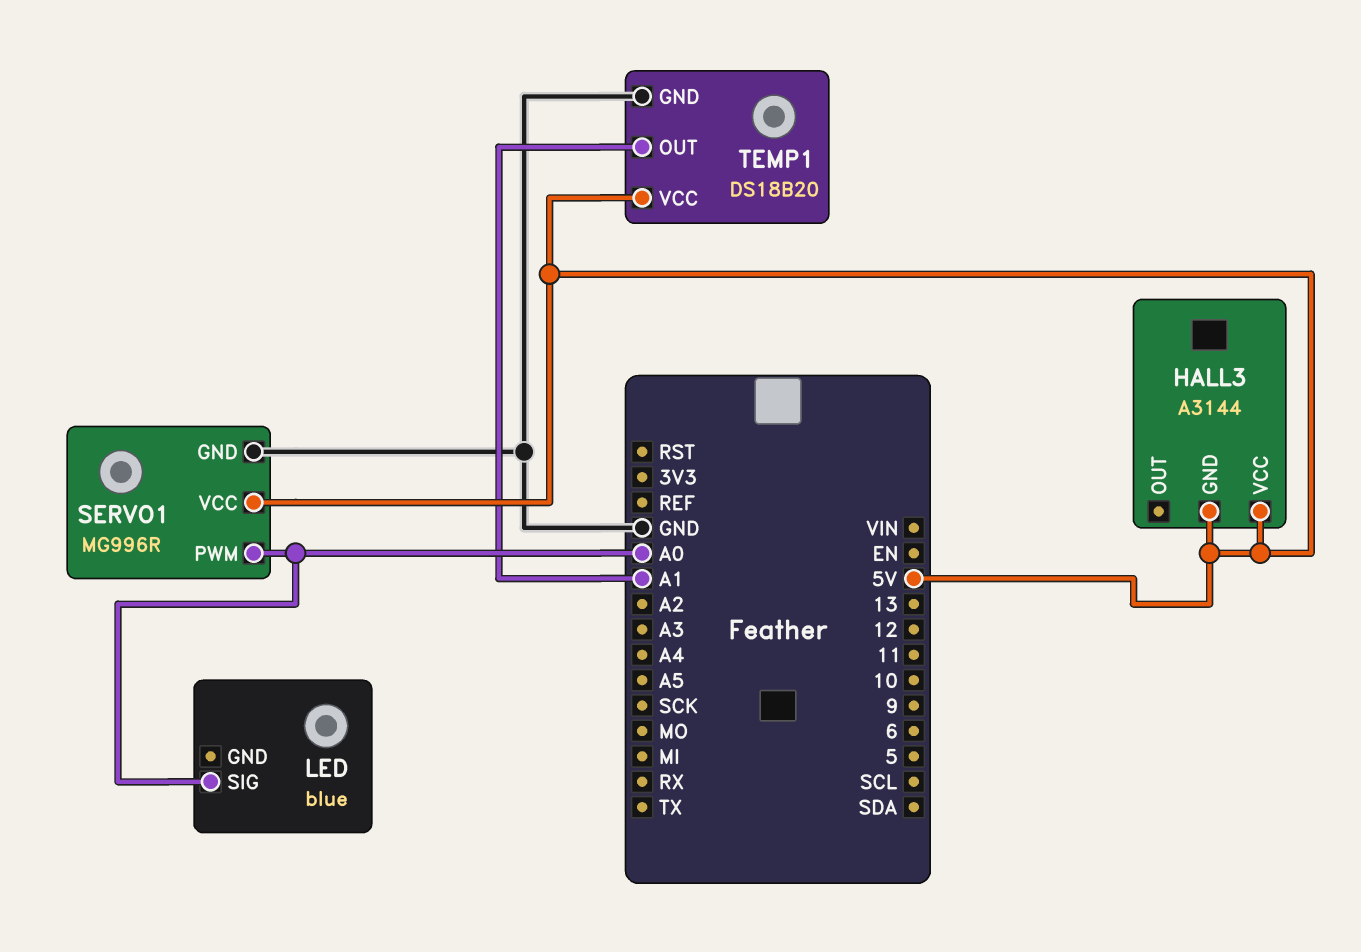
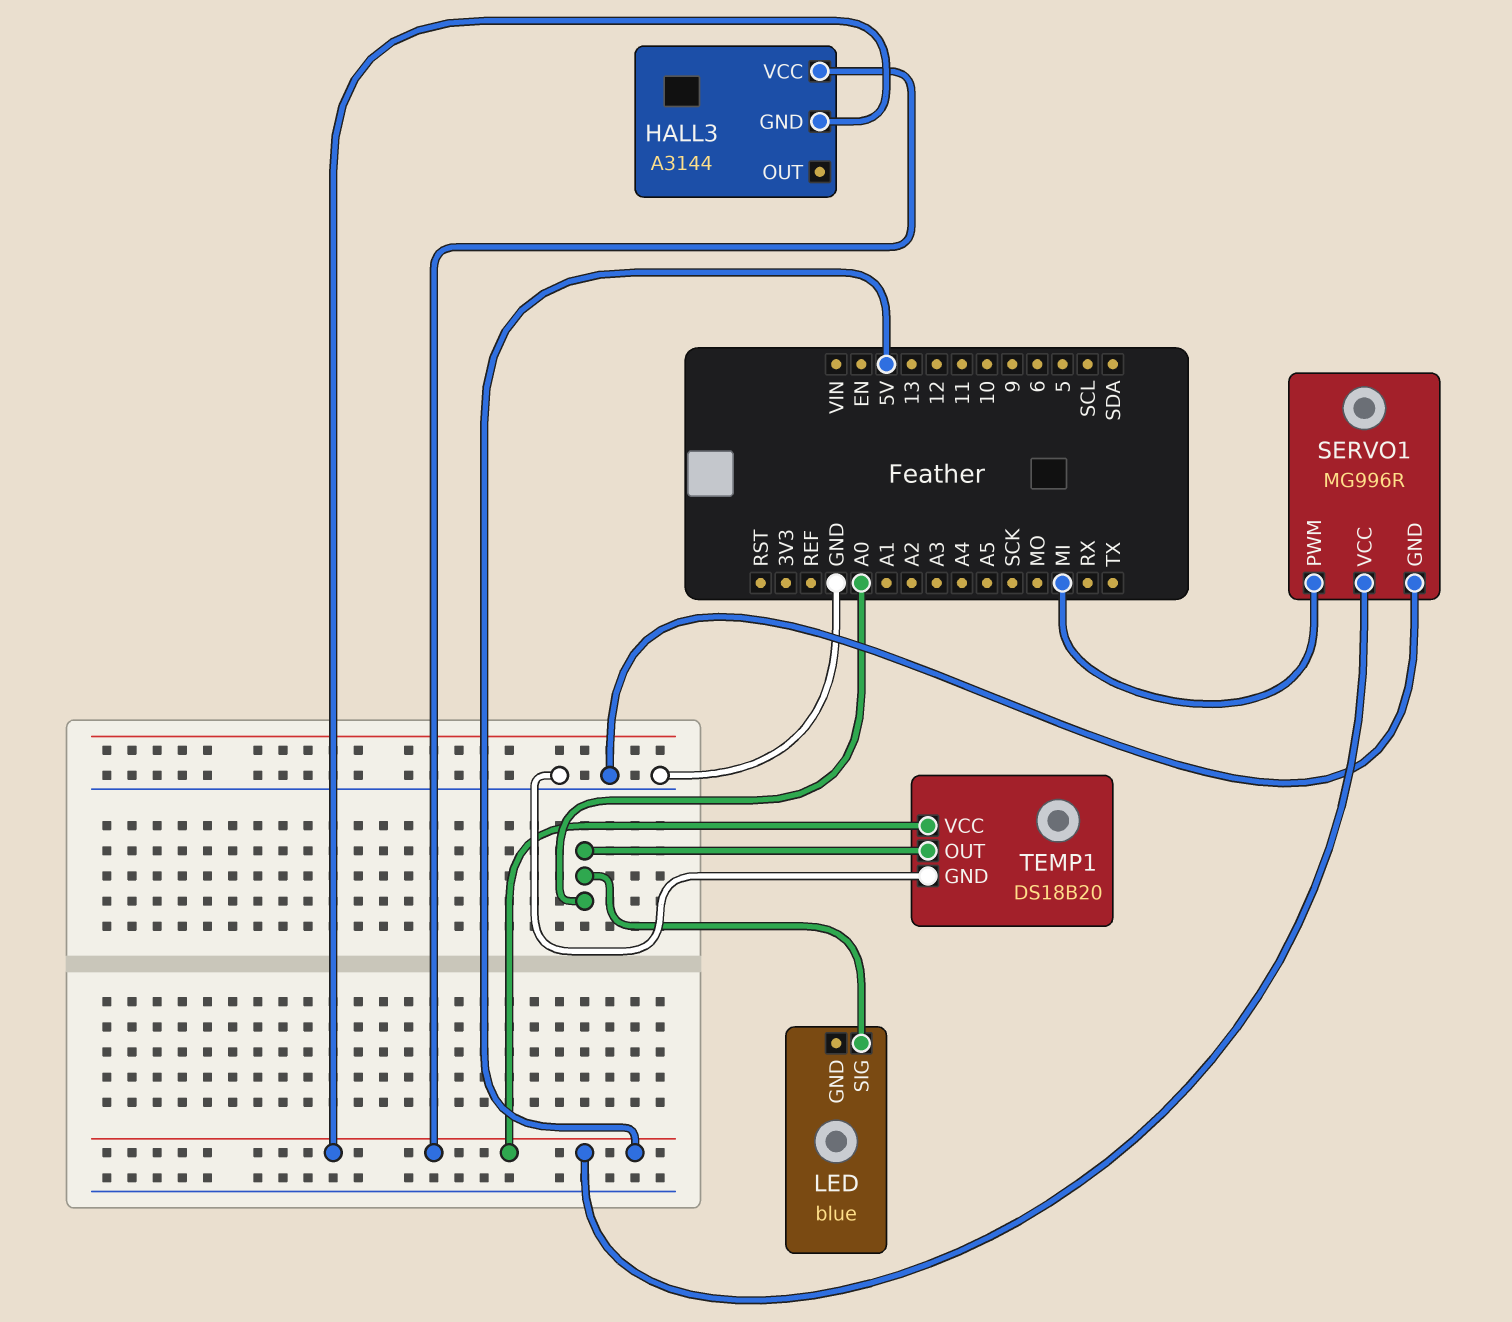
SERVO1 pin PWM: A0 -> MI
TEMP1 pin OUT: A1 -> A0

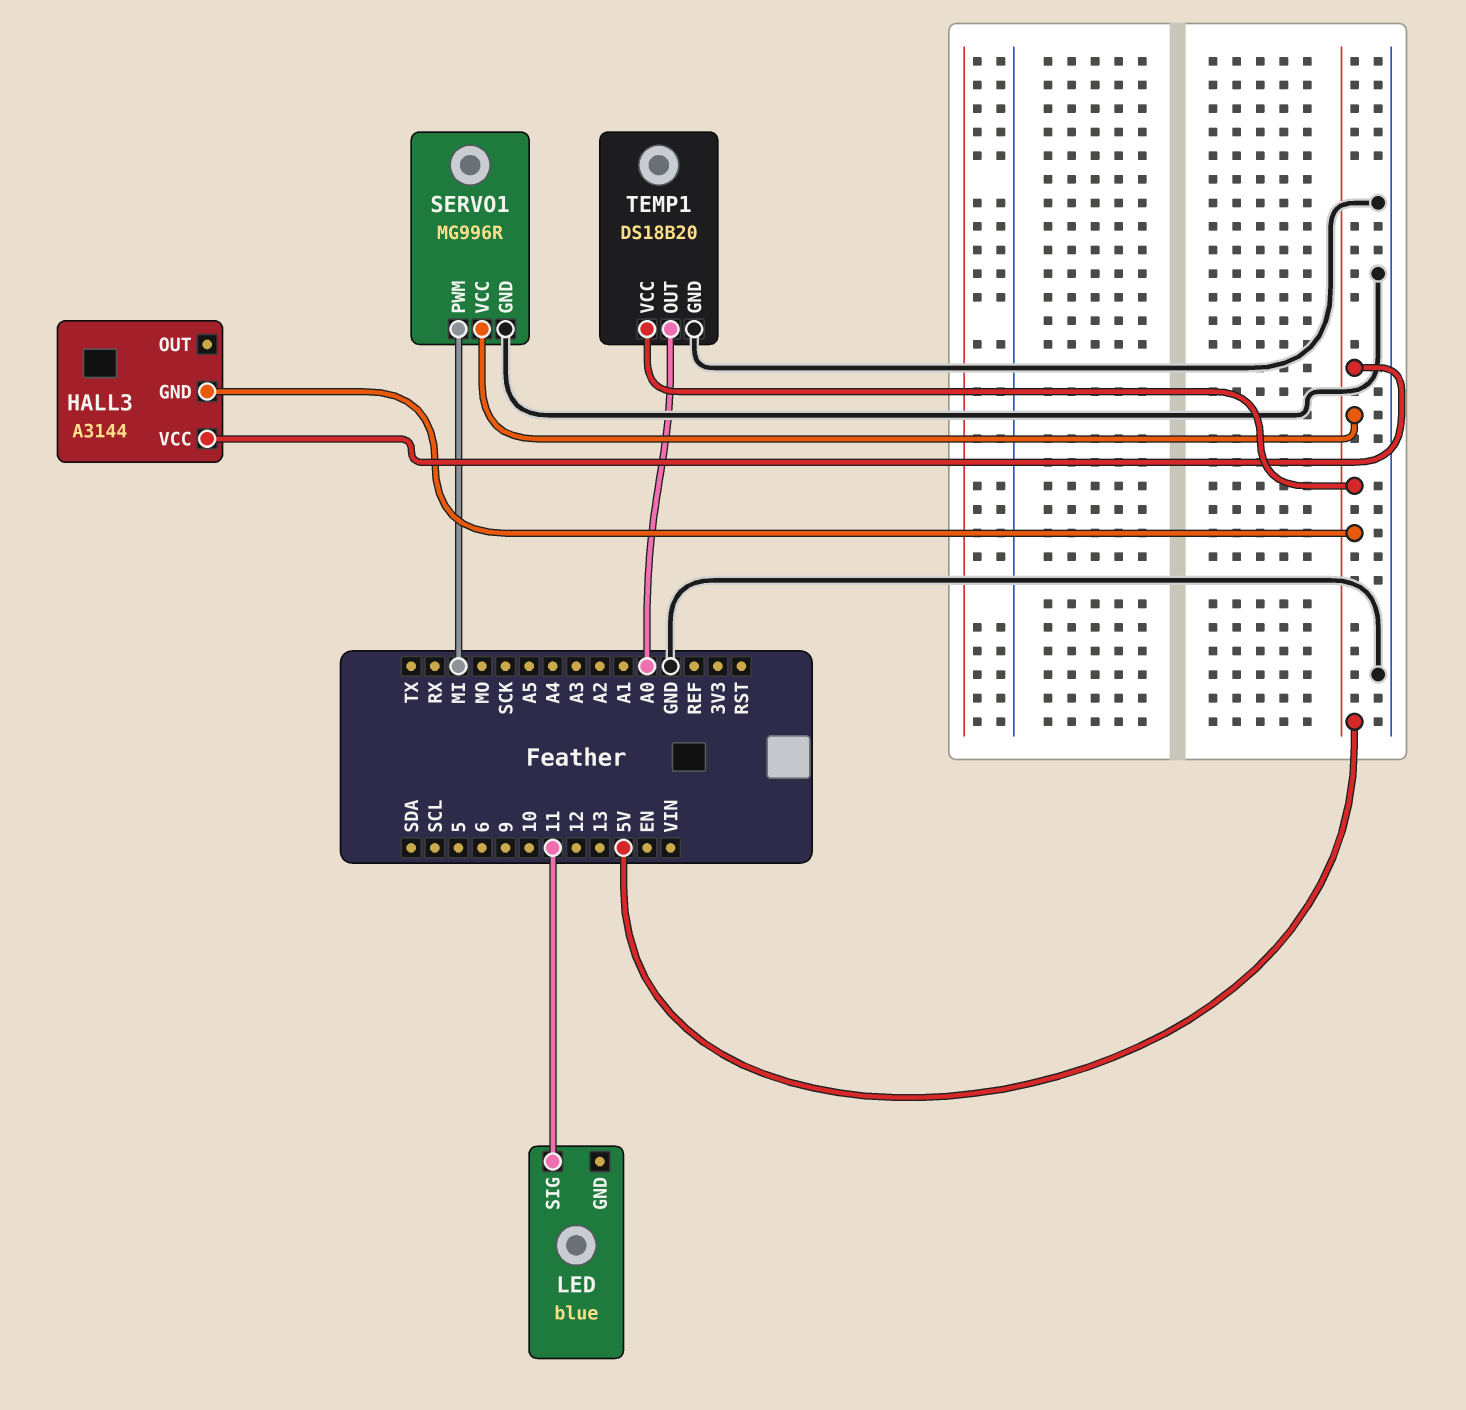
LED pin SIG: A0 -> 11

